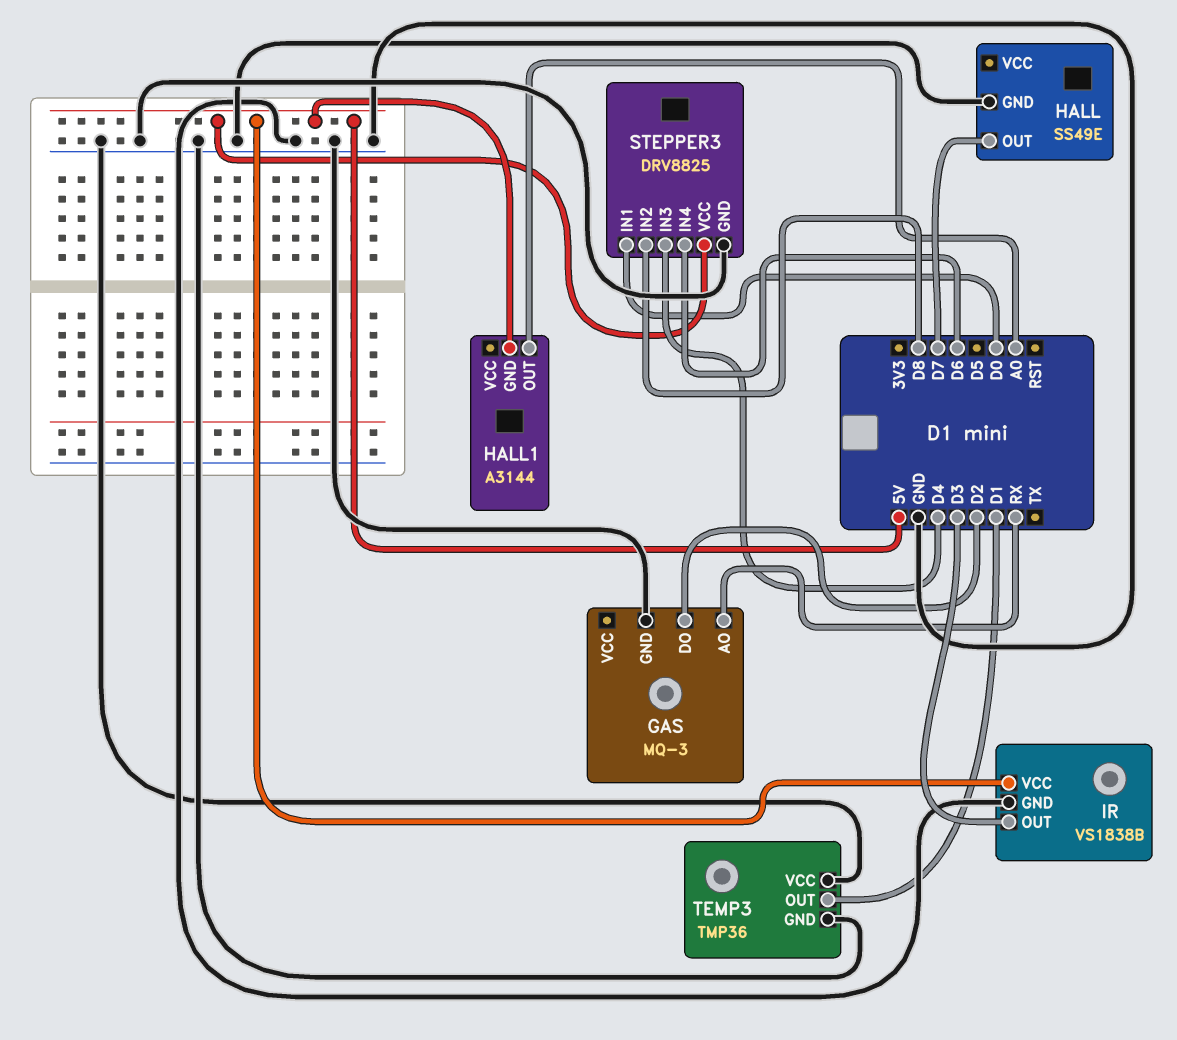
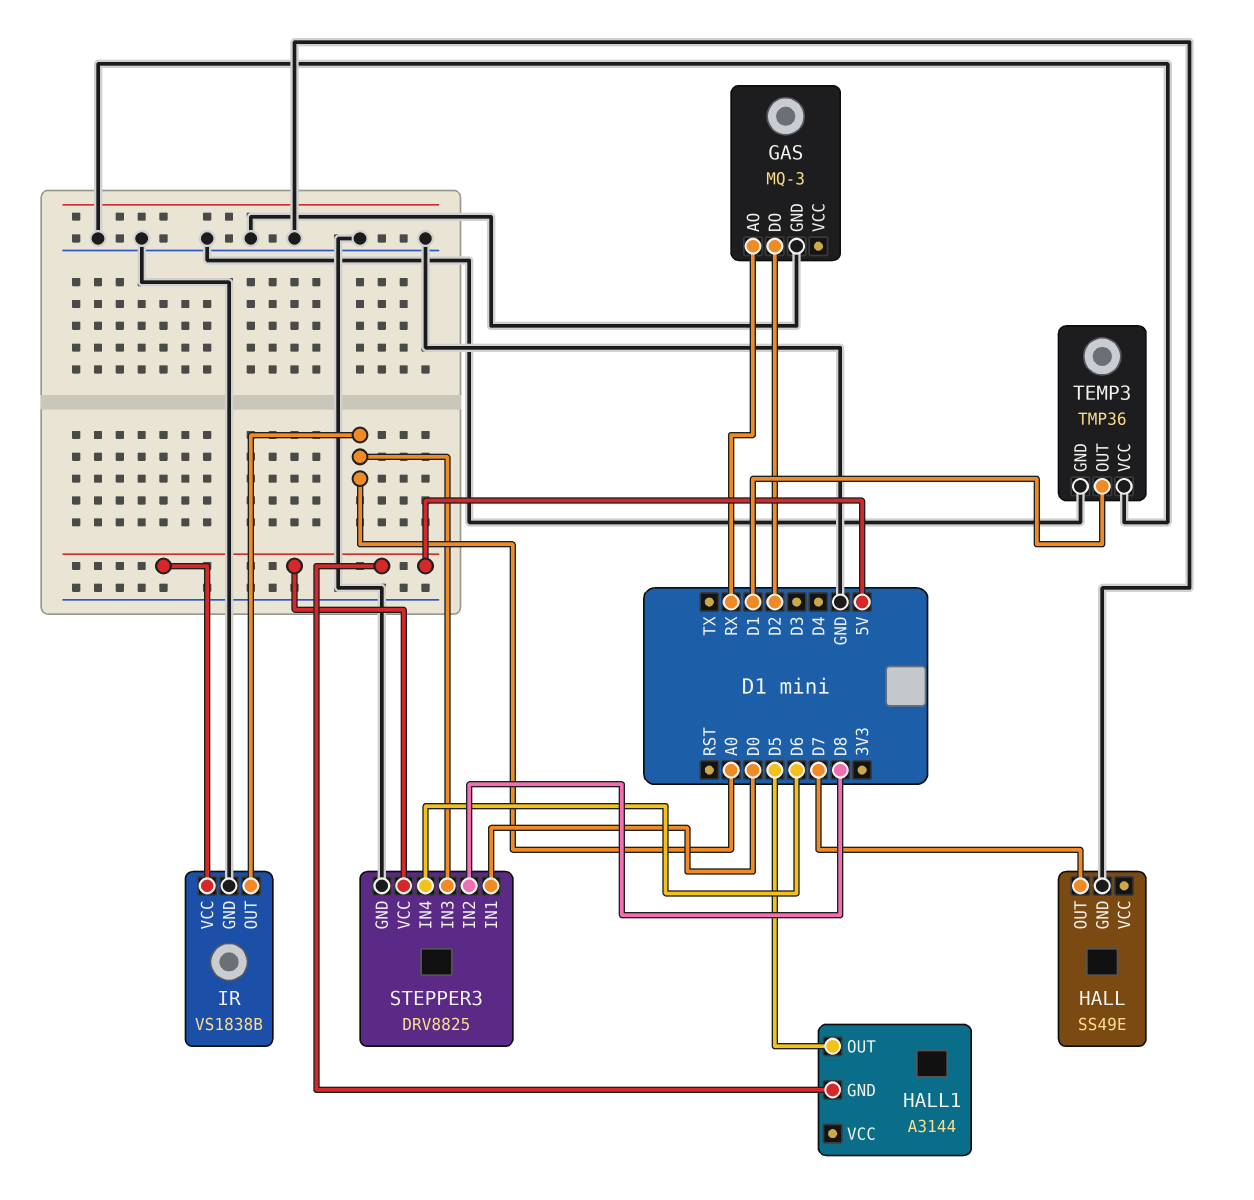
HALL1 pin OUT: A0 -> D5
IR pin OUT: D3 -> A0
STEPPER3 pin IN3: D4 -> A0

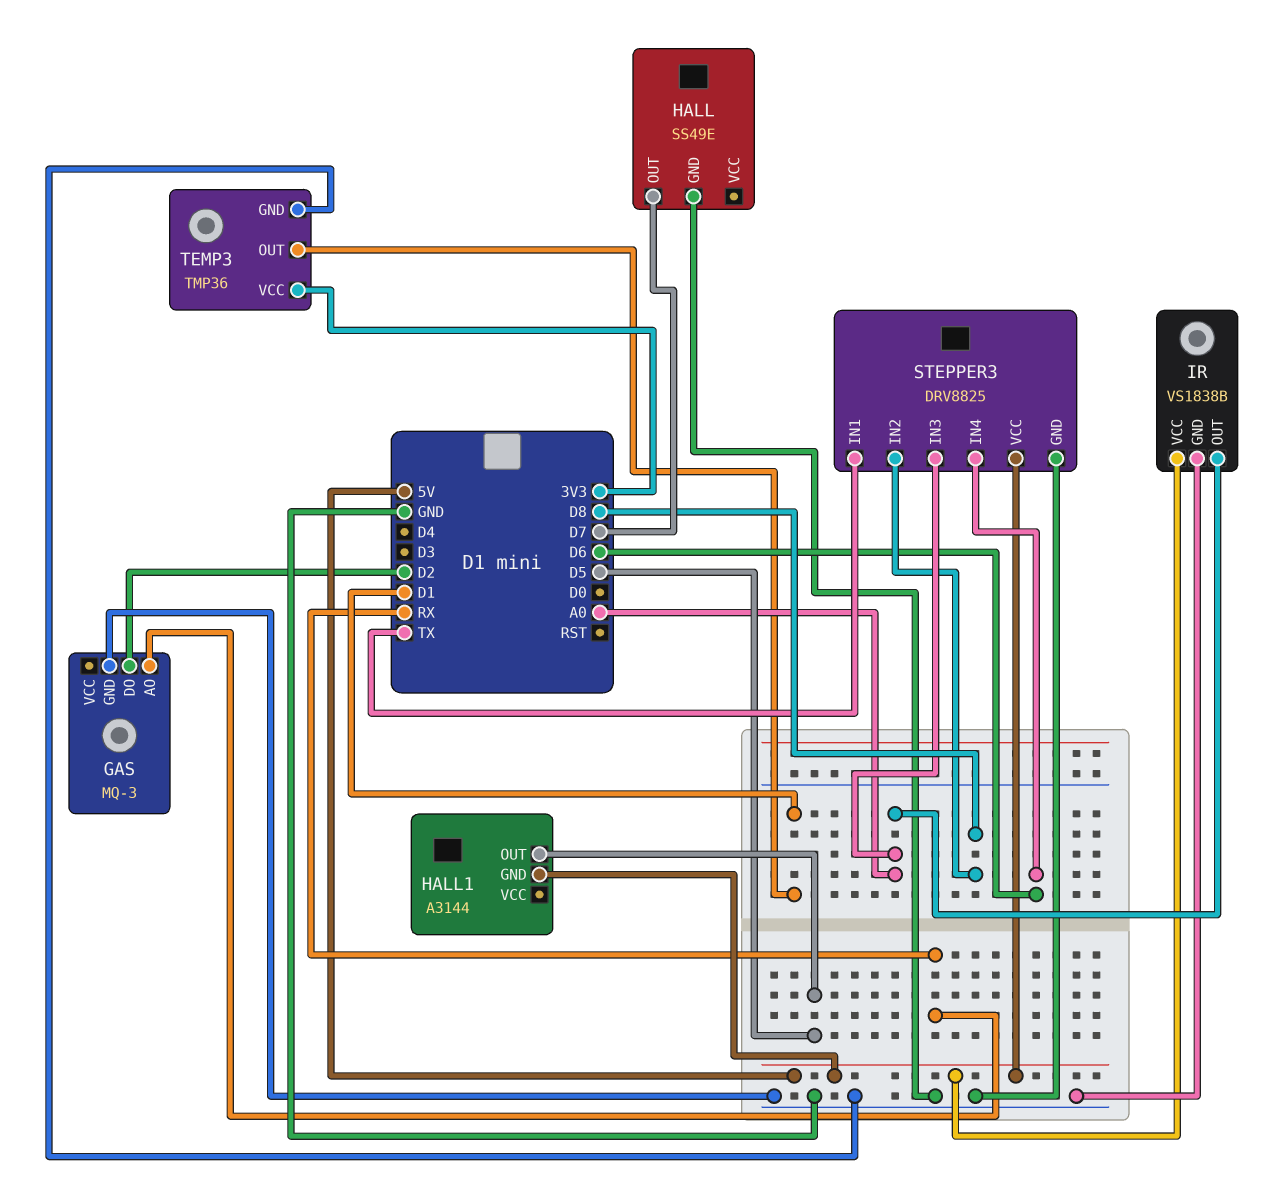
STEPPER3 pin IN1: D0 -> TX
TEMP3 pin VCC: GND -> 3V3

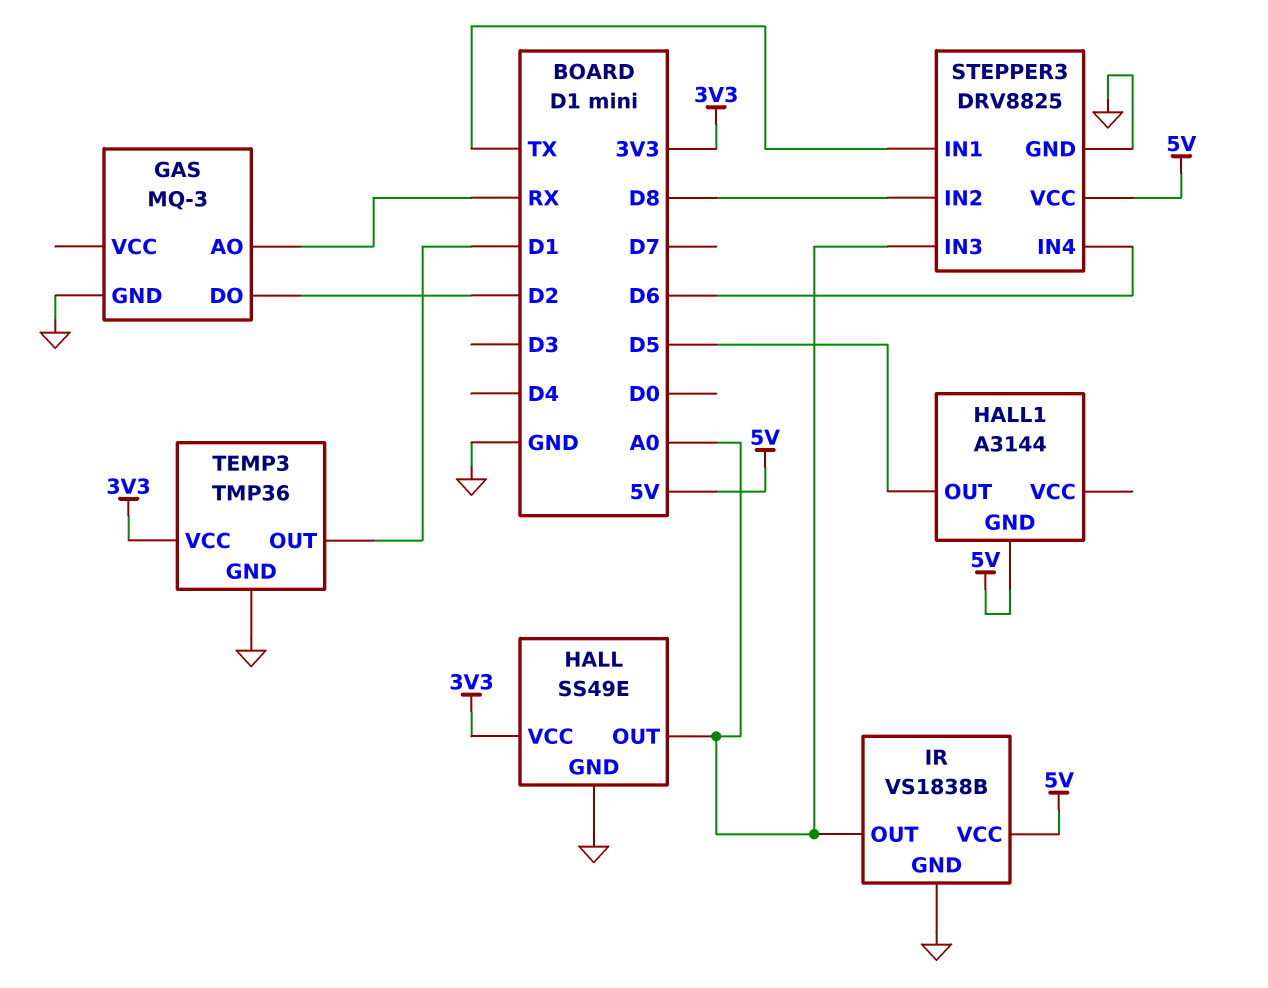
HALL pin OUT: D7 -> A0
HALL pin VCC: none -> 3V3

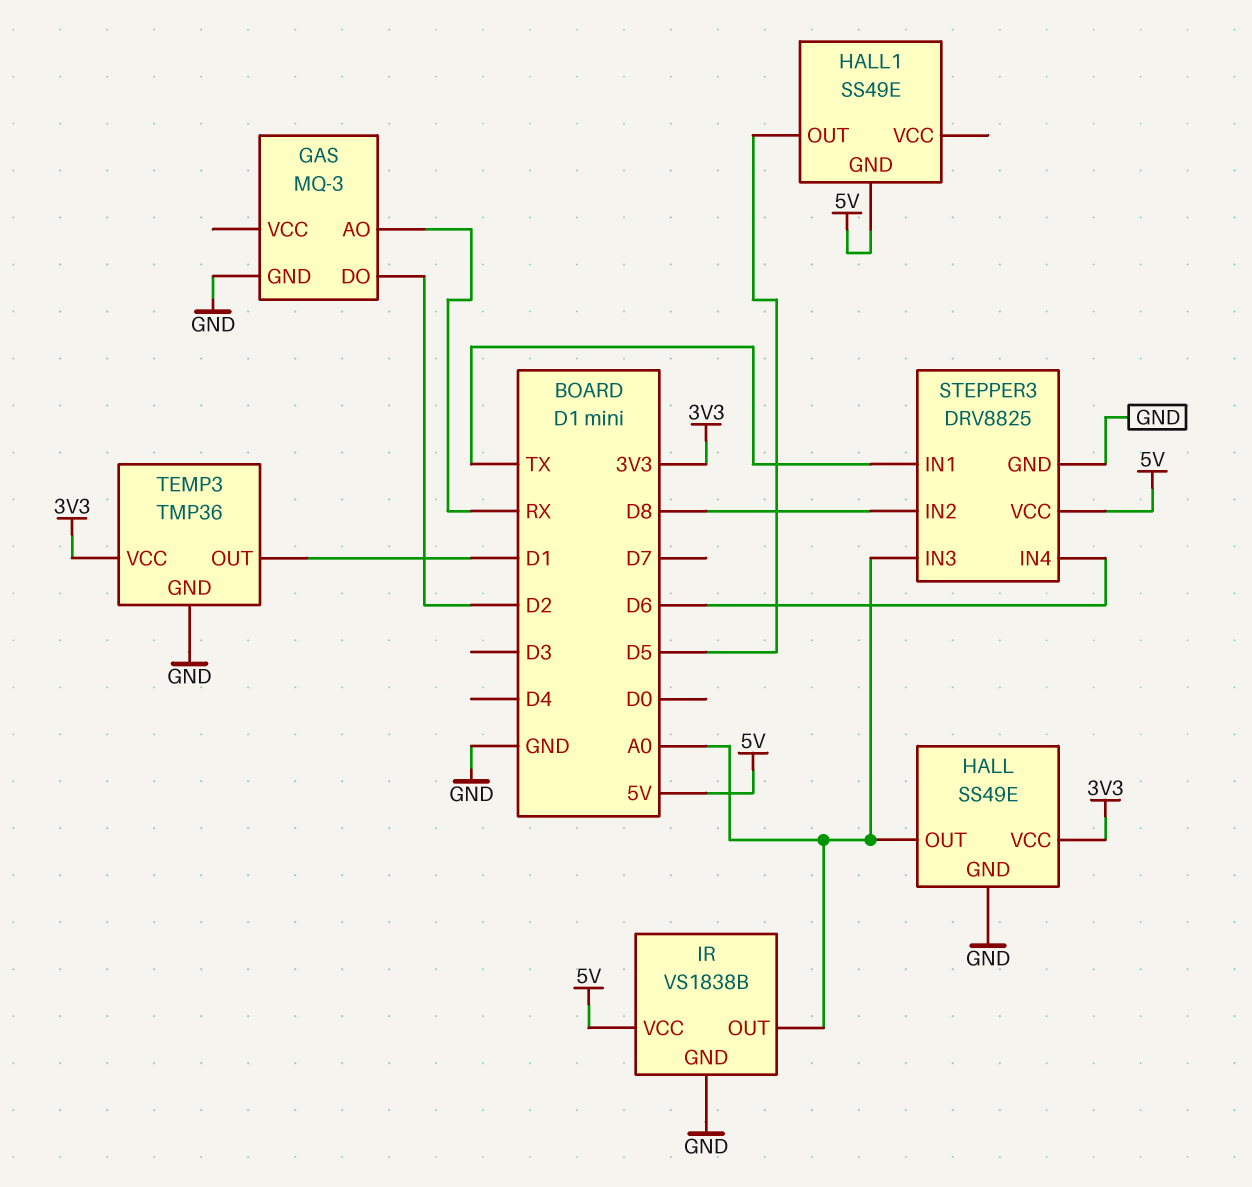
HALL1: A3144 -> SS49E

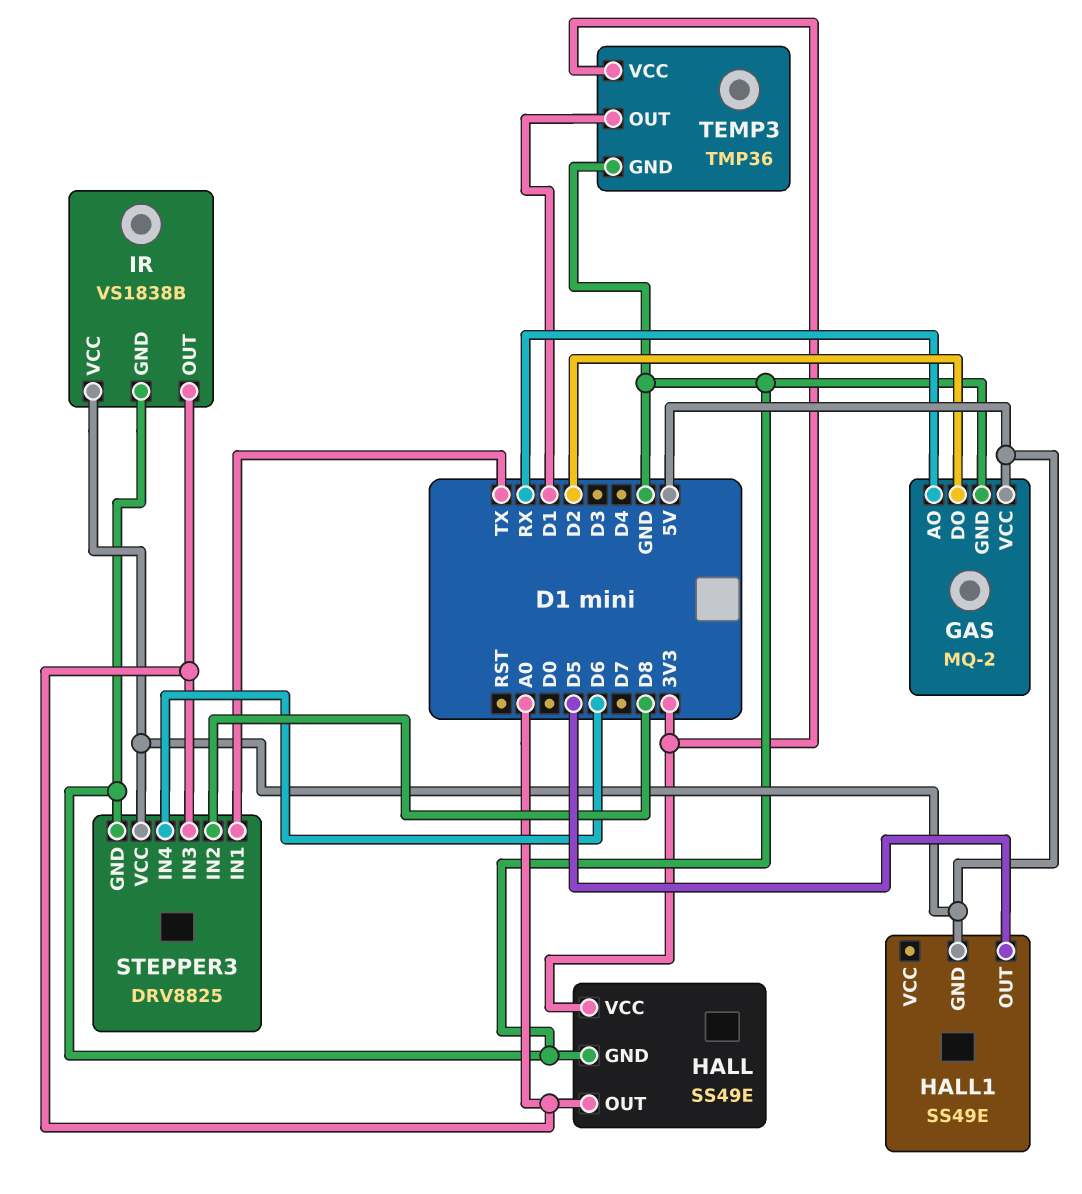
GAS: MQ-3 -> MQ-2
GAS pin VCC: none -> 5V

